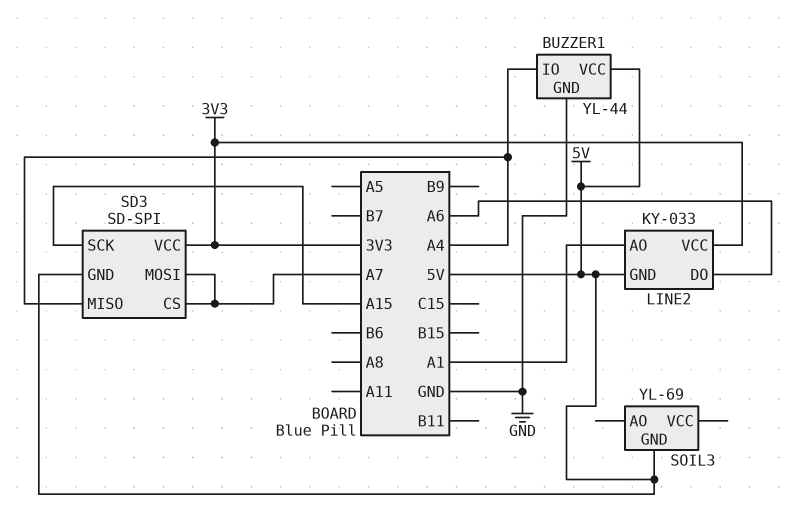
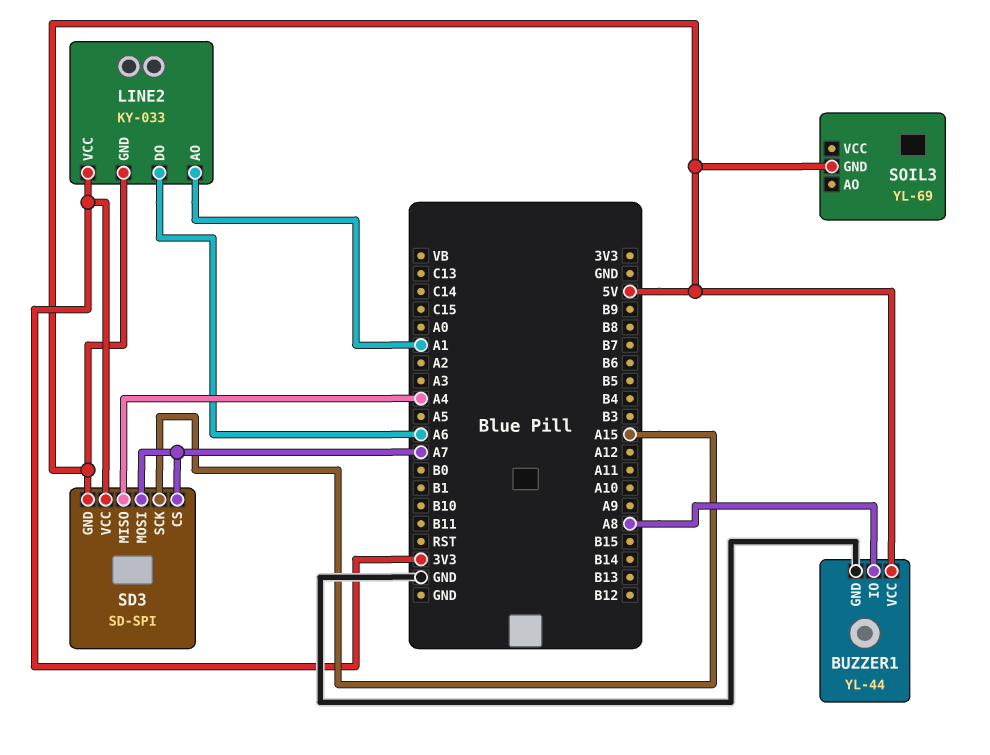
BUZZER1 pin IO: A4 -> A8

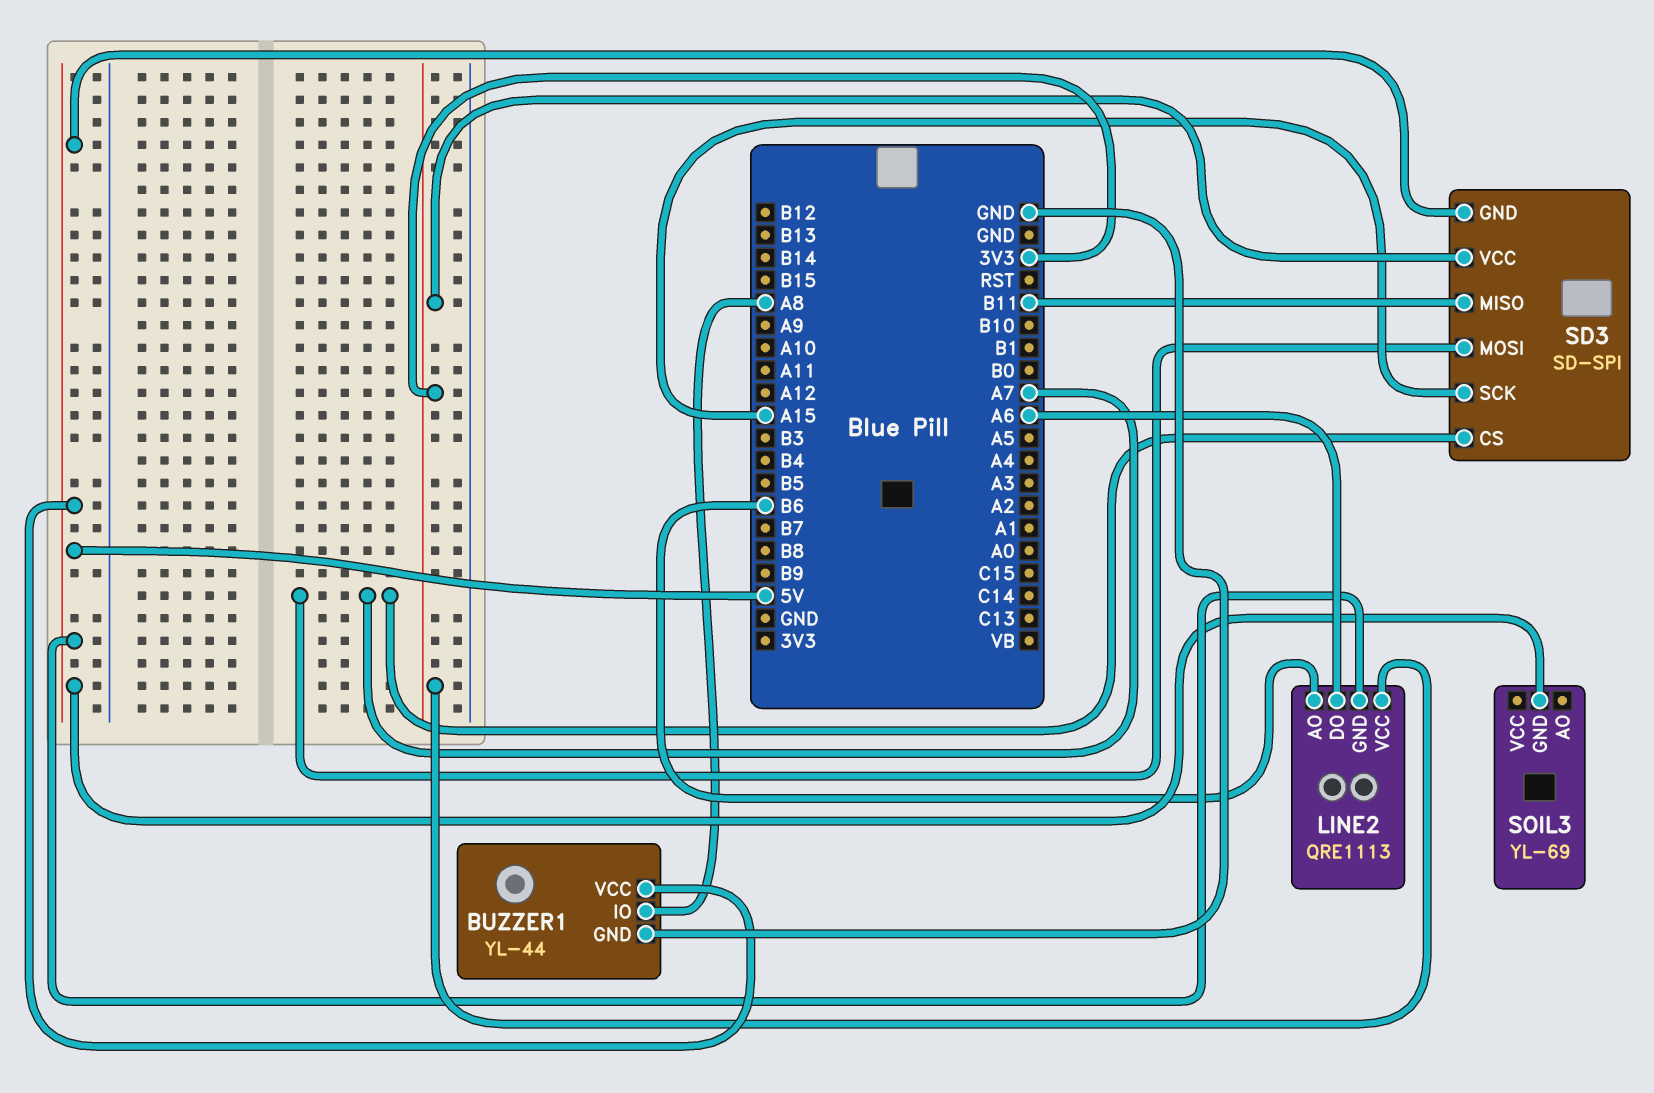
LINE2: KY-033 -> QRE1113
LINE2 pin AO: A1 -> B6
SD3 pin MISO: A4 -> B11

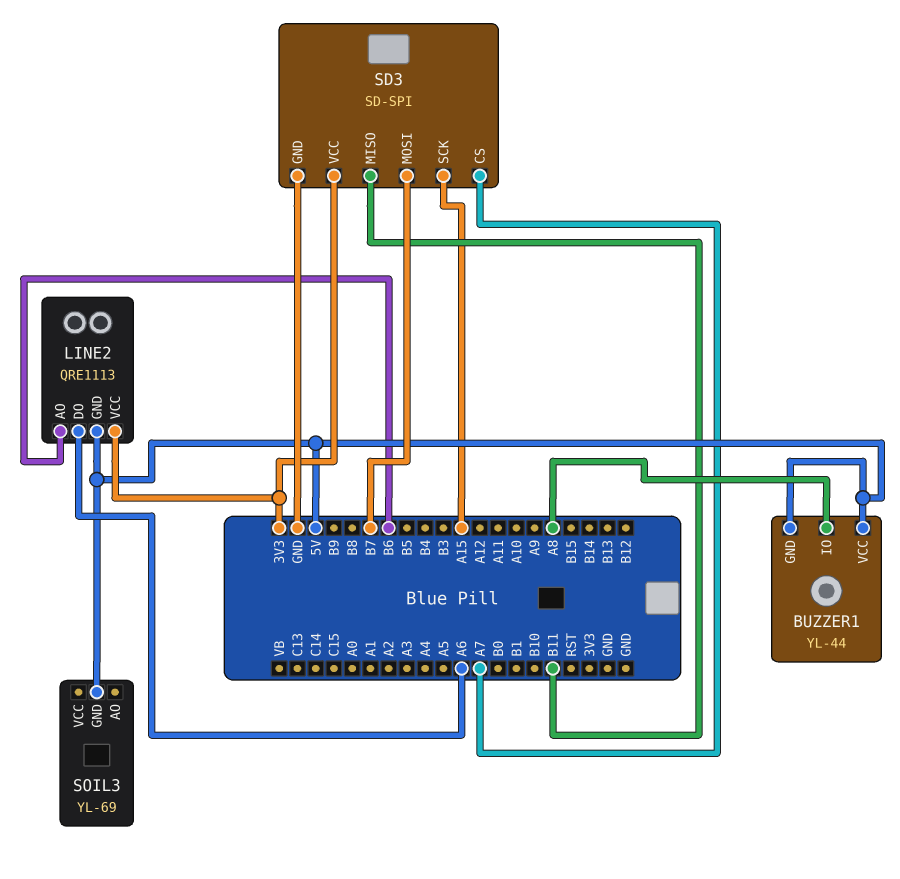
BUZZER1 pin GND: GND -> 5V
SD3 pin GND: 5V -> GND
SD3 pin MOSI: A7 -> B7

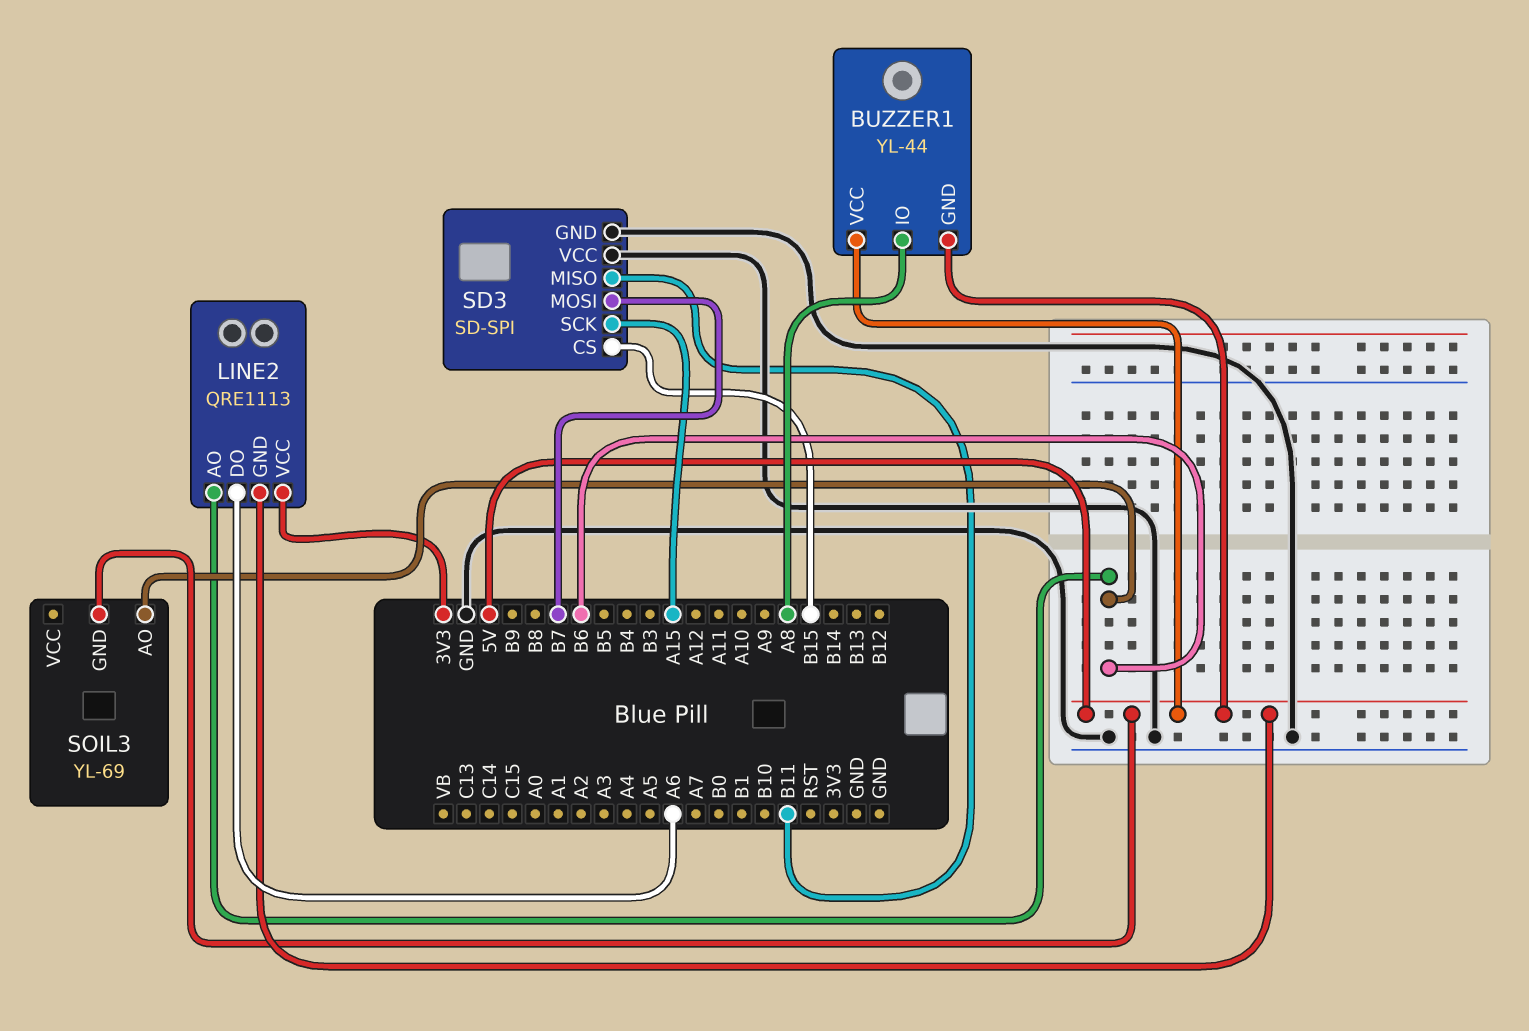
SD3 pin CS: A7 -> B15
SD3 pin VCC: 3V3 -> GND
SOIL3 pin AO: none -> B6

